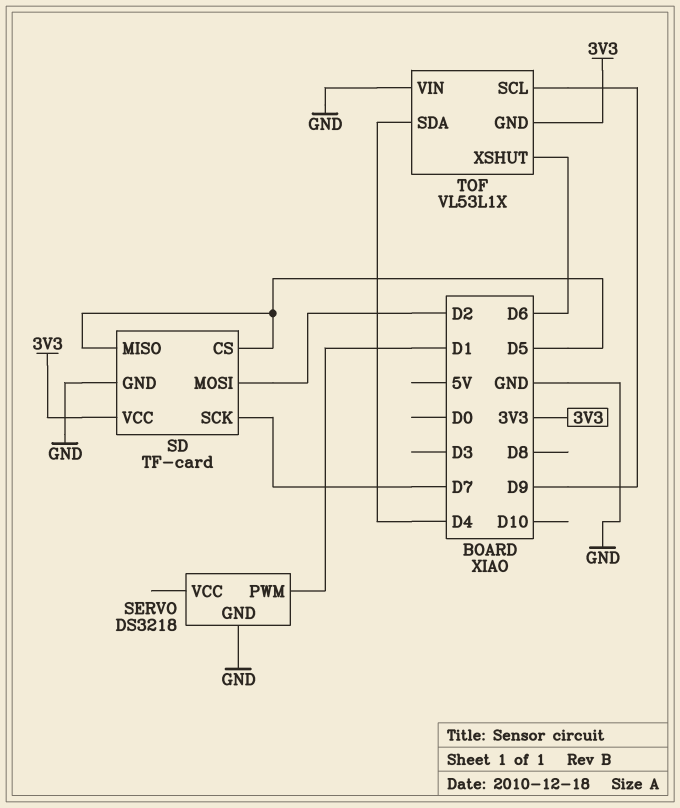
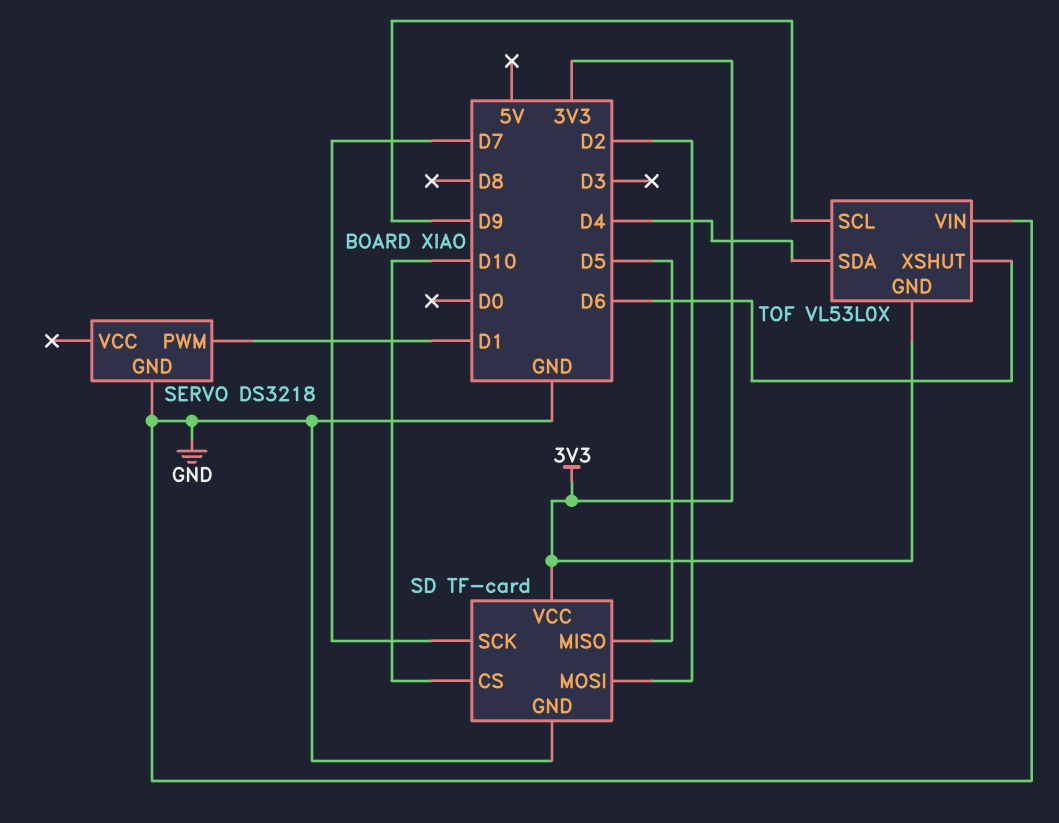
SD pin CS: D5 -> D10
TOF: VL53L1X -> VL53L0X

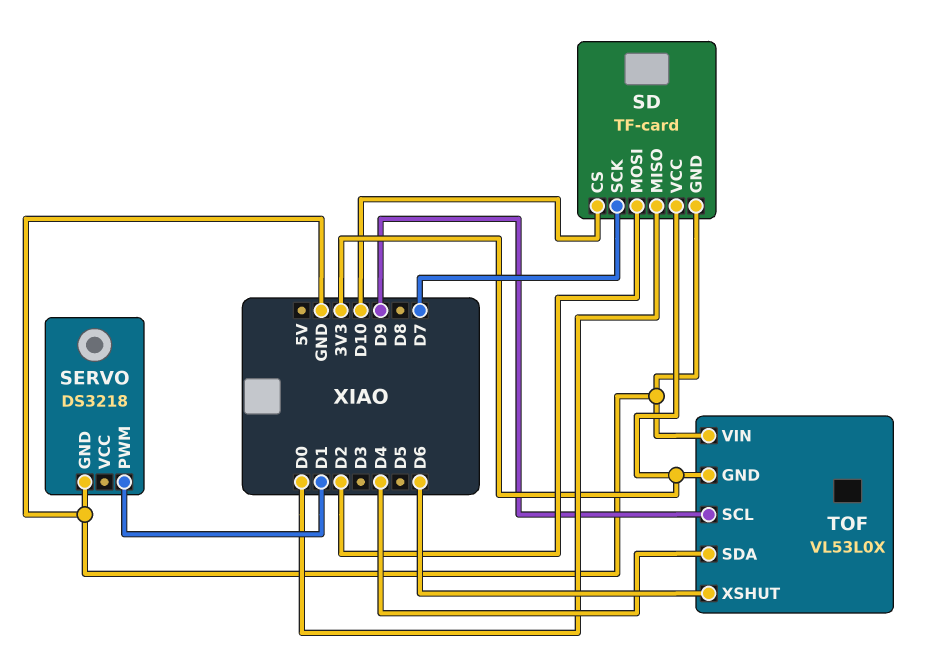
SD pin MISO: D5 -> D0

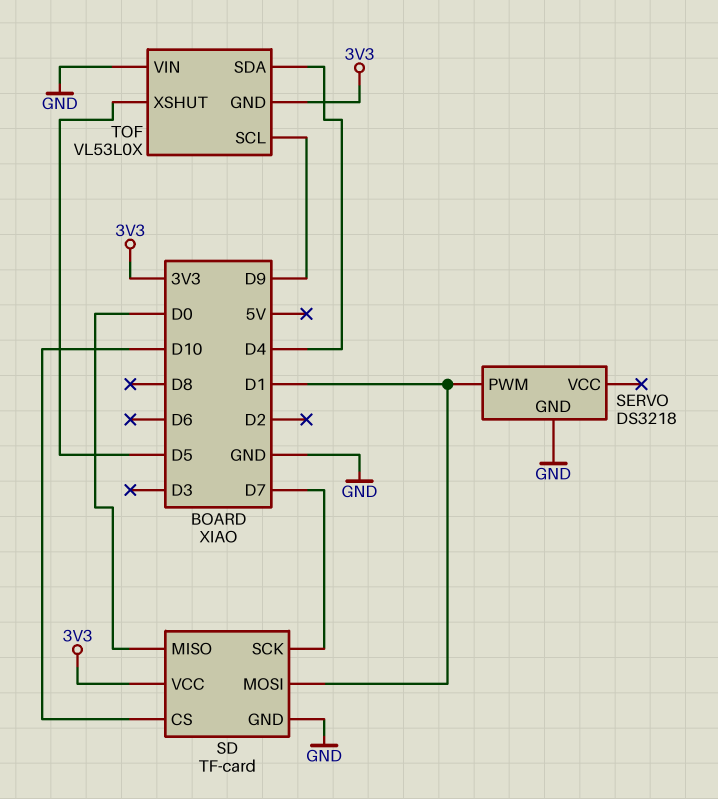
SD pin MOSI: D2 -> D1
TOF pin XSHUT: D6 -> D5

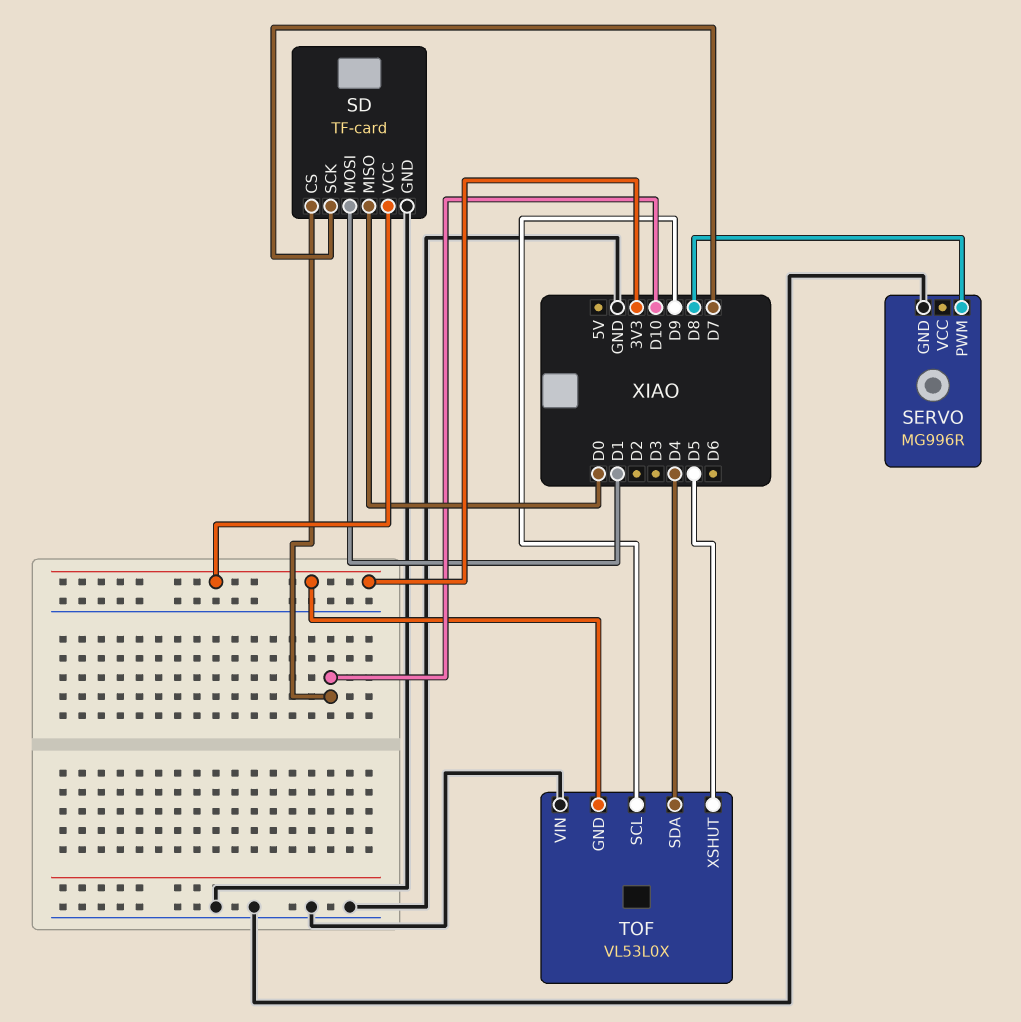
SERVO: DS3218 -> MG996R
SERVO pin PWM: D1 -> D8

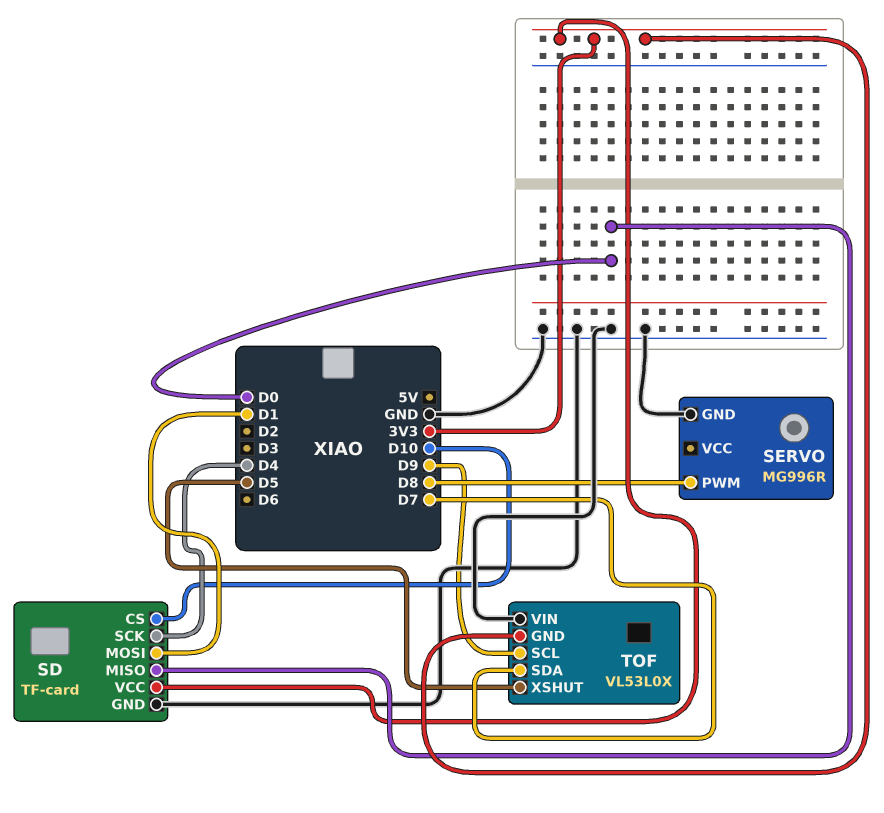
SD pin SCK: D7 -> D4
TOF pin SDA: D4 -> D7

